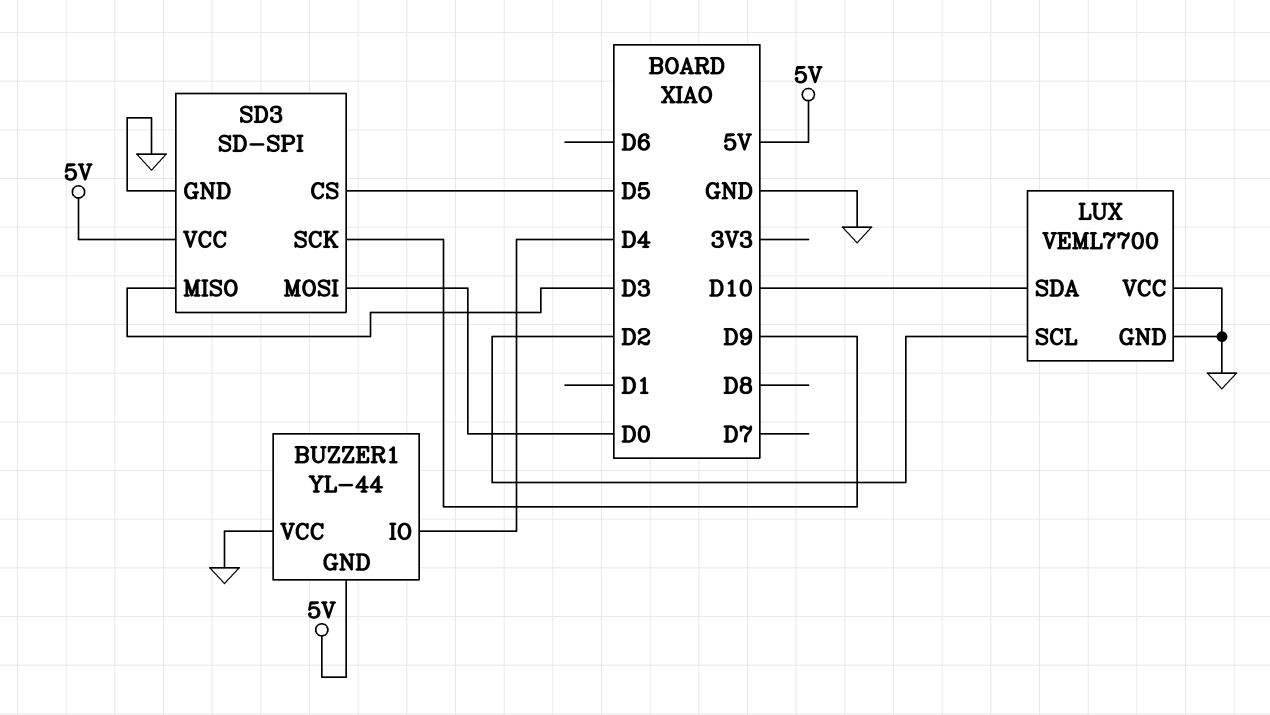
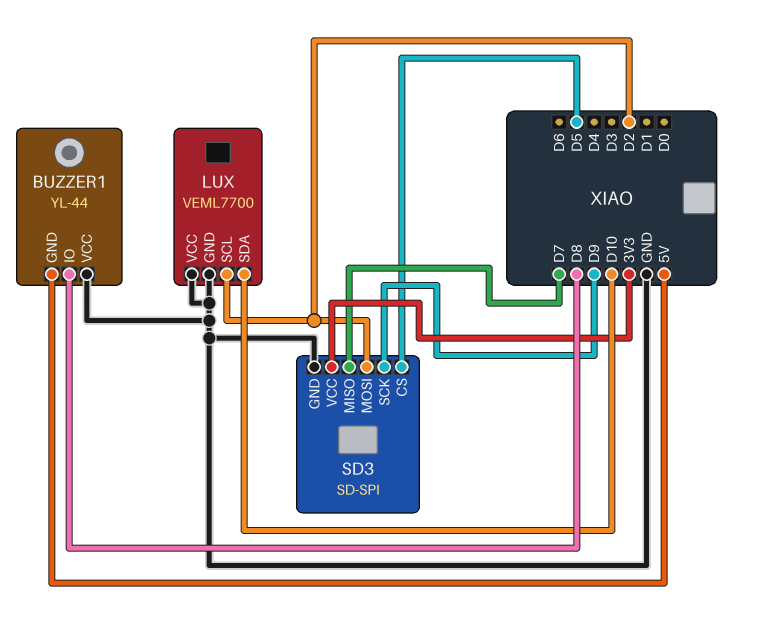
BUZZER1 pin IO: D4 -> D8
SD3 pin MISO: D3 -> D7
SD3 pin MOSI: D0 -> D2
SD3 pin VCC: 5V -> 3V3

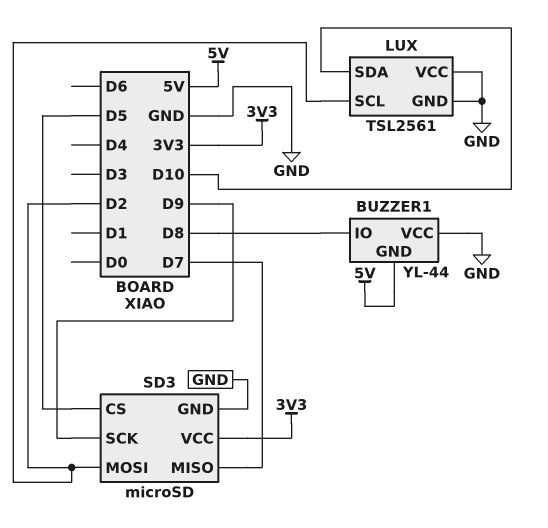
LUX: VEML7700 -> TSL2561
SD3: SD-SPI -> microSD

